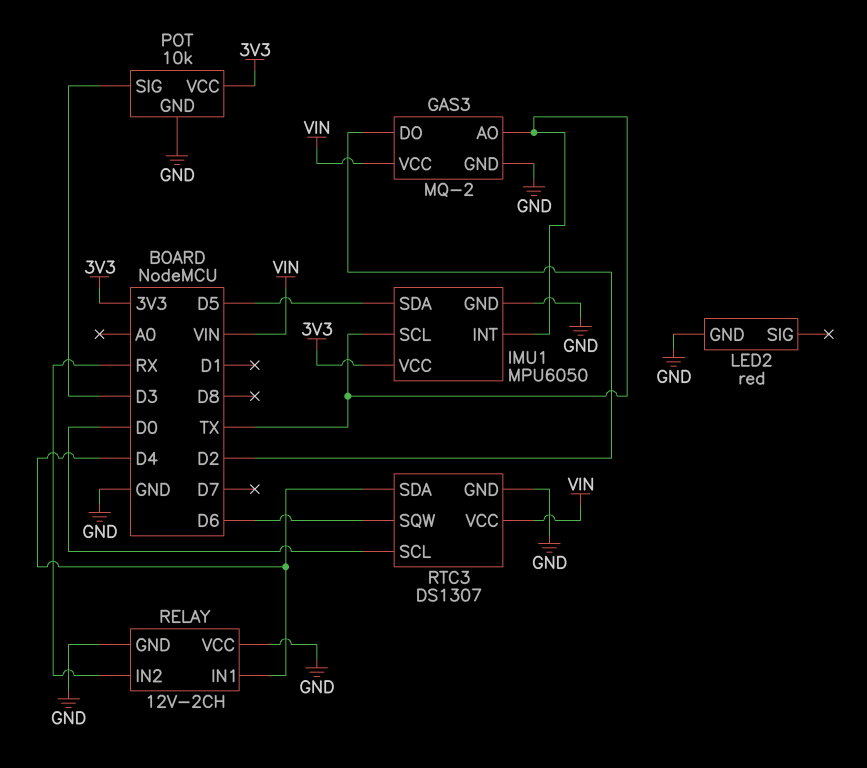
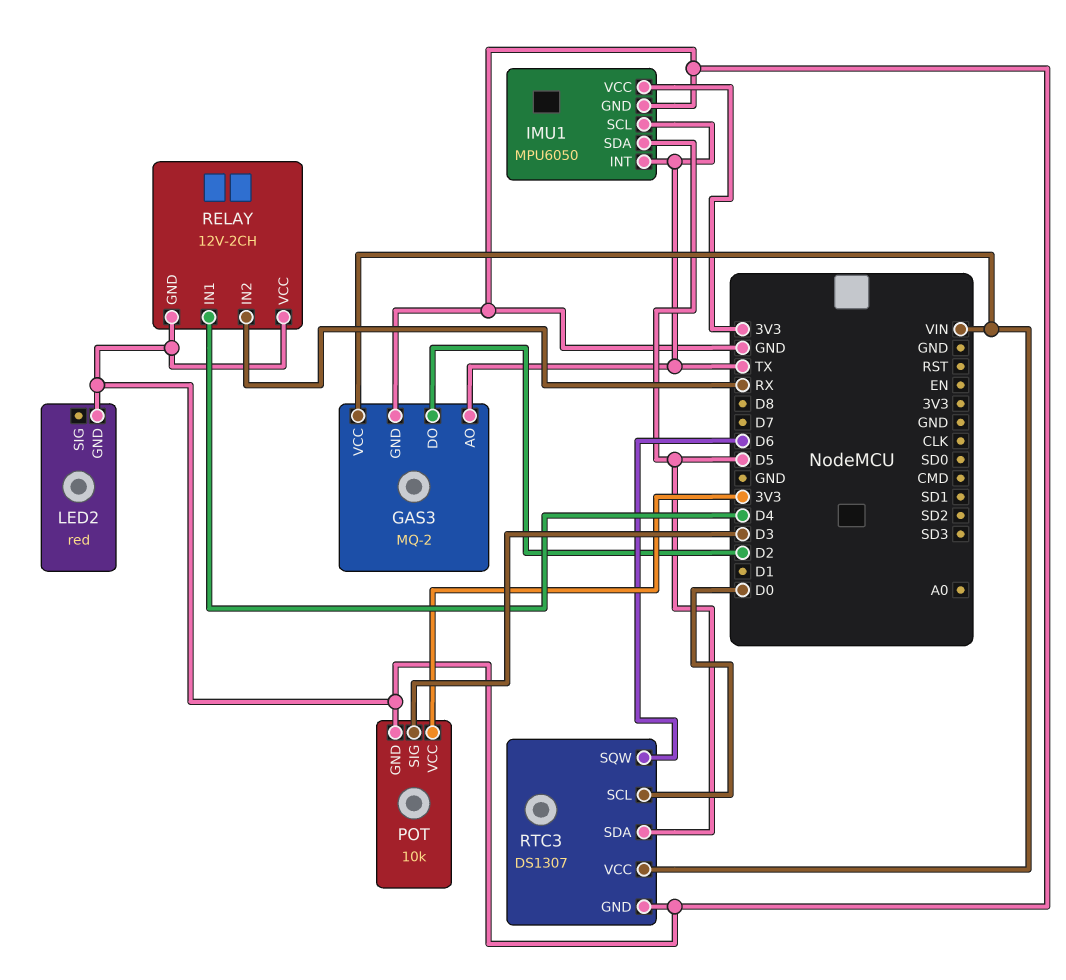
RTC3 pin SDA: D4 -> D5

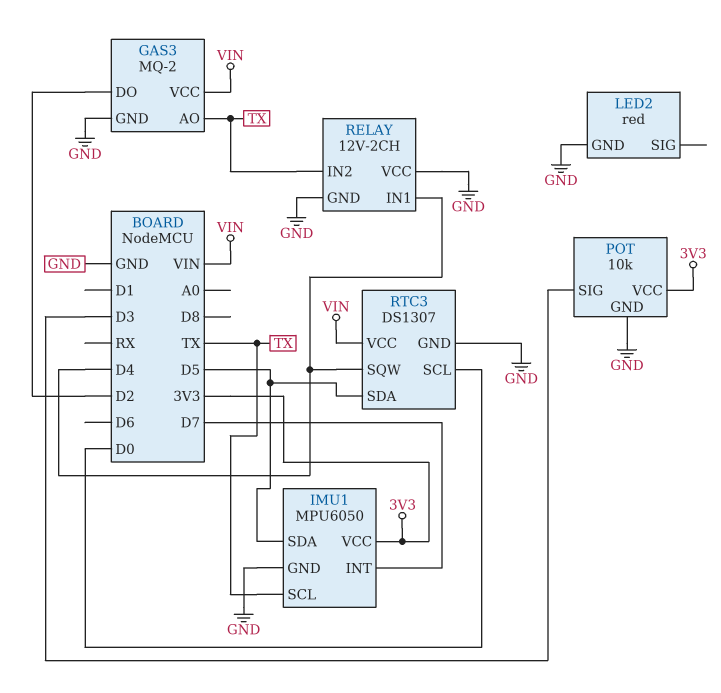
IMU1 pin INT: TX -> D7
RELAY pin IN2: RX -> TX
RTC3 pin SQW: D6 -> D4

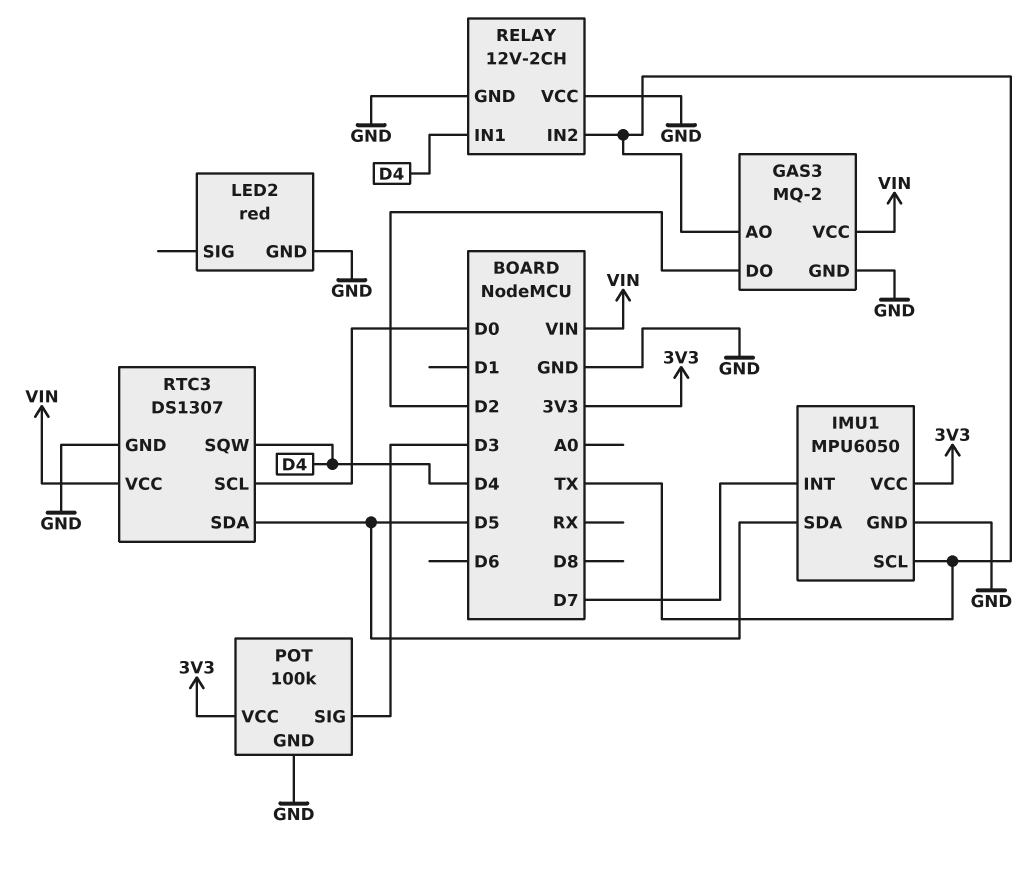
POT: 10k -> 100k

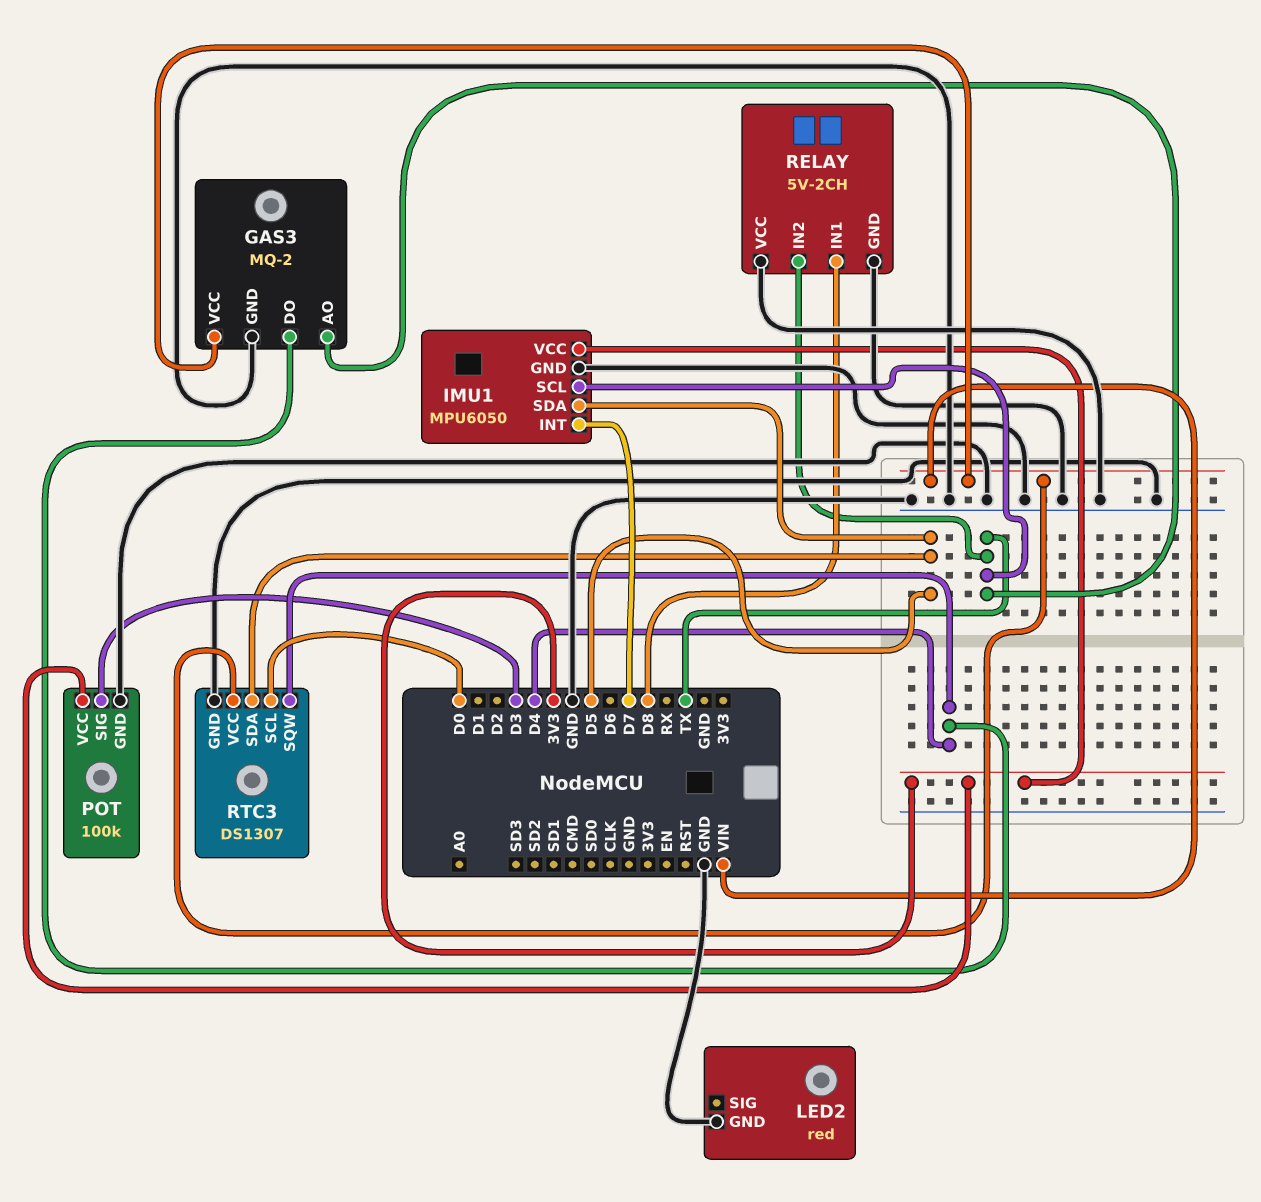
GAS3 pin DO: D2 -> D4
RELAY: 12V-2CH -> 5V-2CH
RELAY pin IN1: D4 -> D8

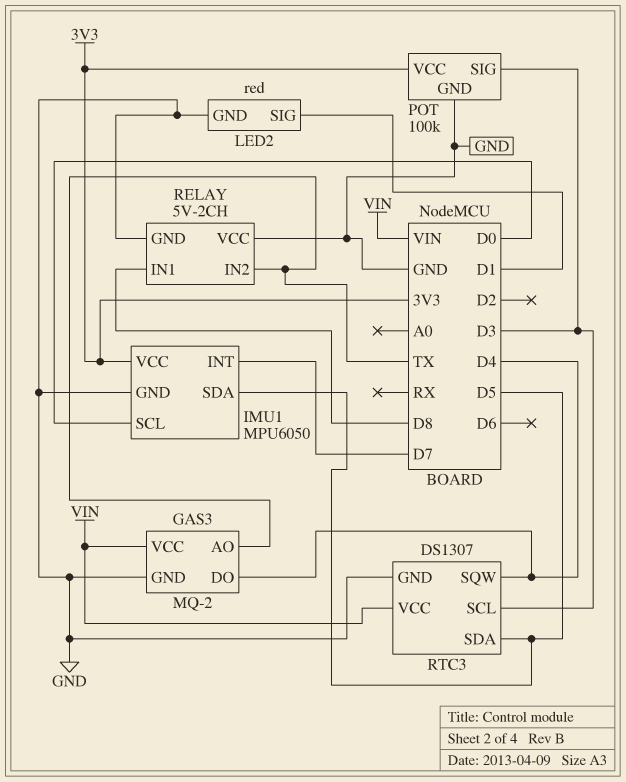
IMU1 pin SCL: TX -> D0
LED2 pin SIG: none -> D1
RTC3 pin SCL: D0 -> D3

